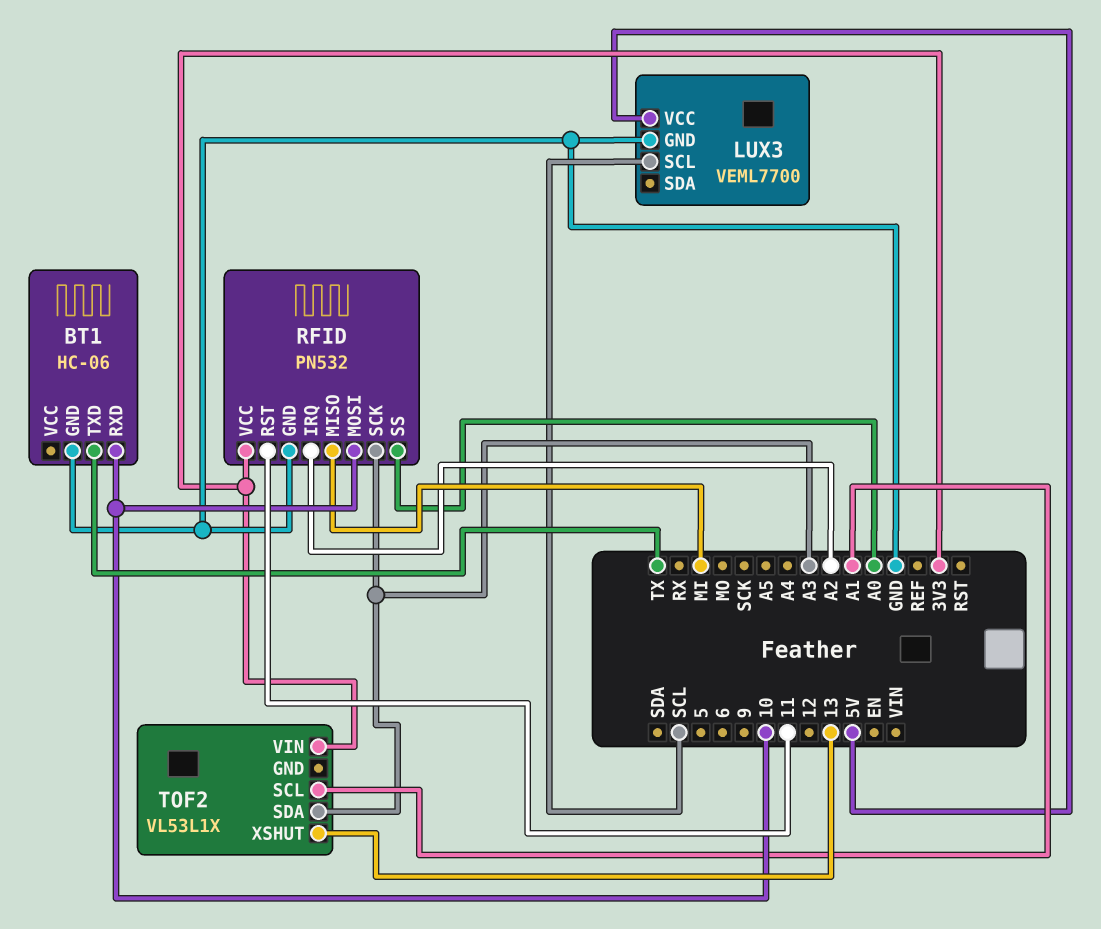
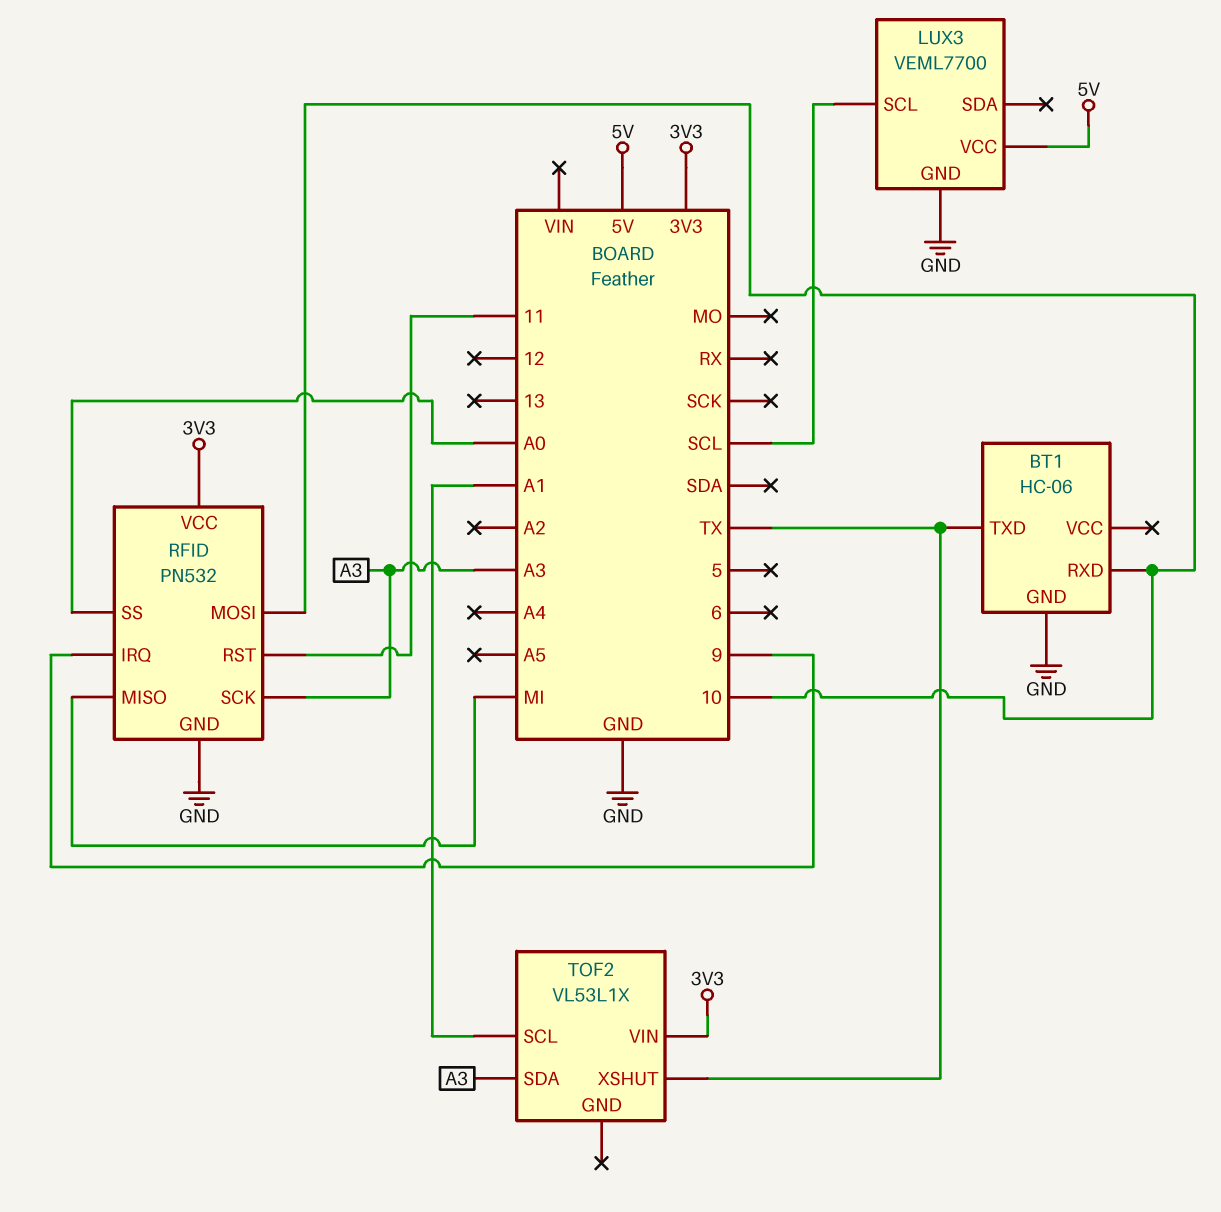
RFID pin IRQ: A2 -> 9
TOF2 pin XSHUT: 13 -> TX

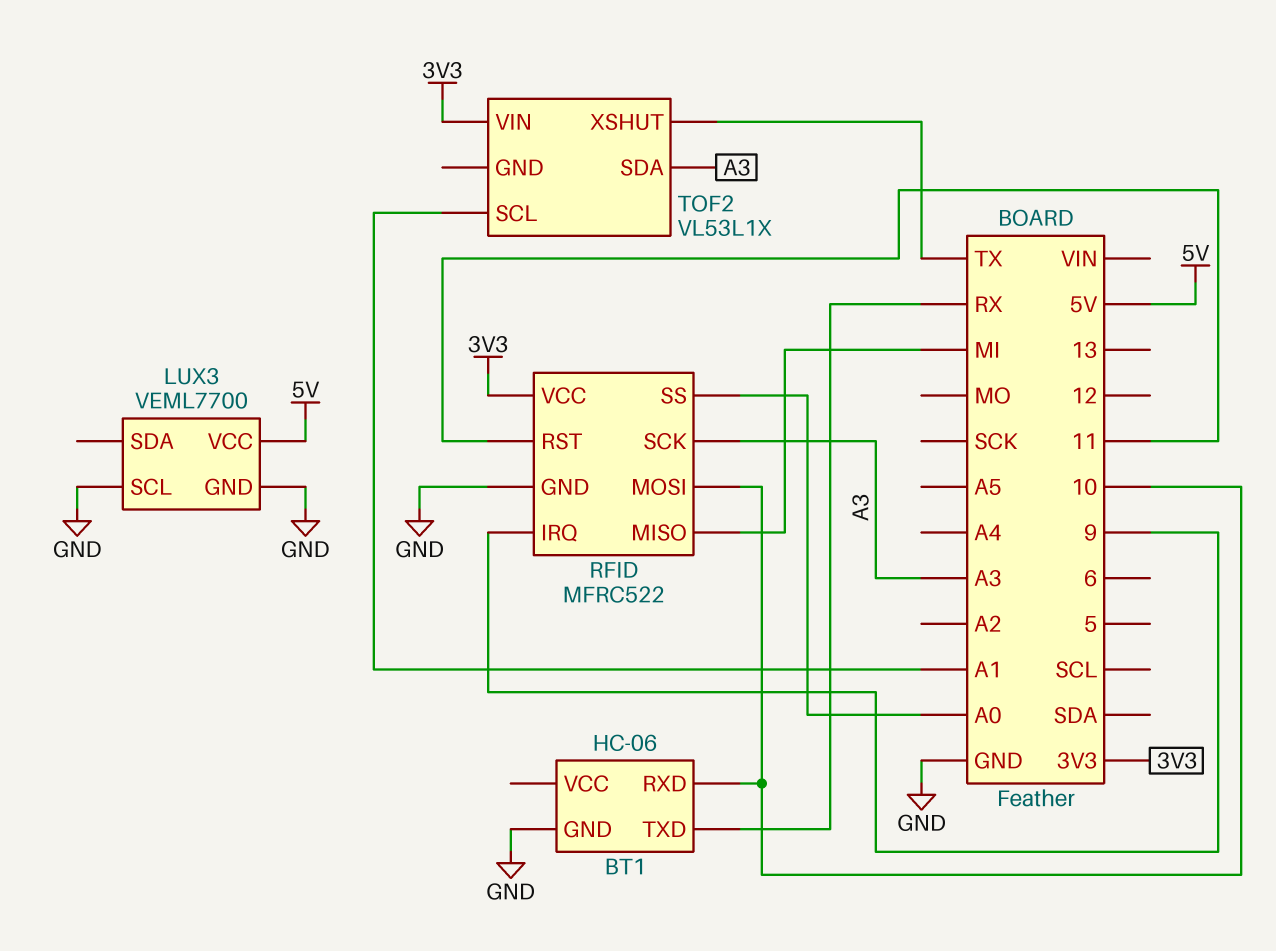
BT1 pin TXD: TX -> RX
LUX3 pin SCL: SCL -> GND
RFID: PN532 -> MFRC522

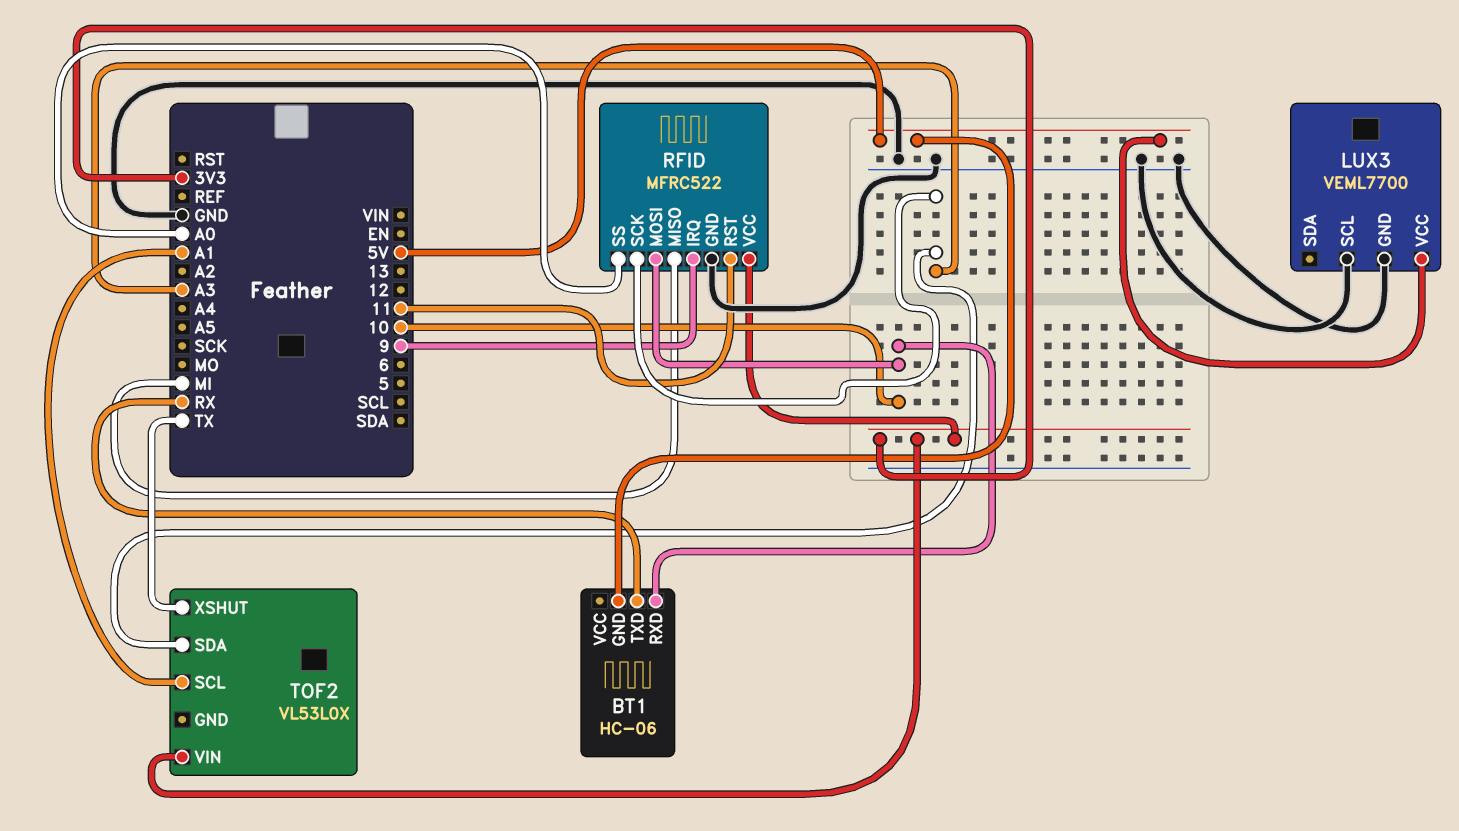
BT1 pin GND: GND -> 5V
TOF2: VL53L1X -> VL53L0X

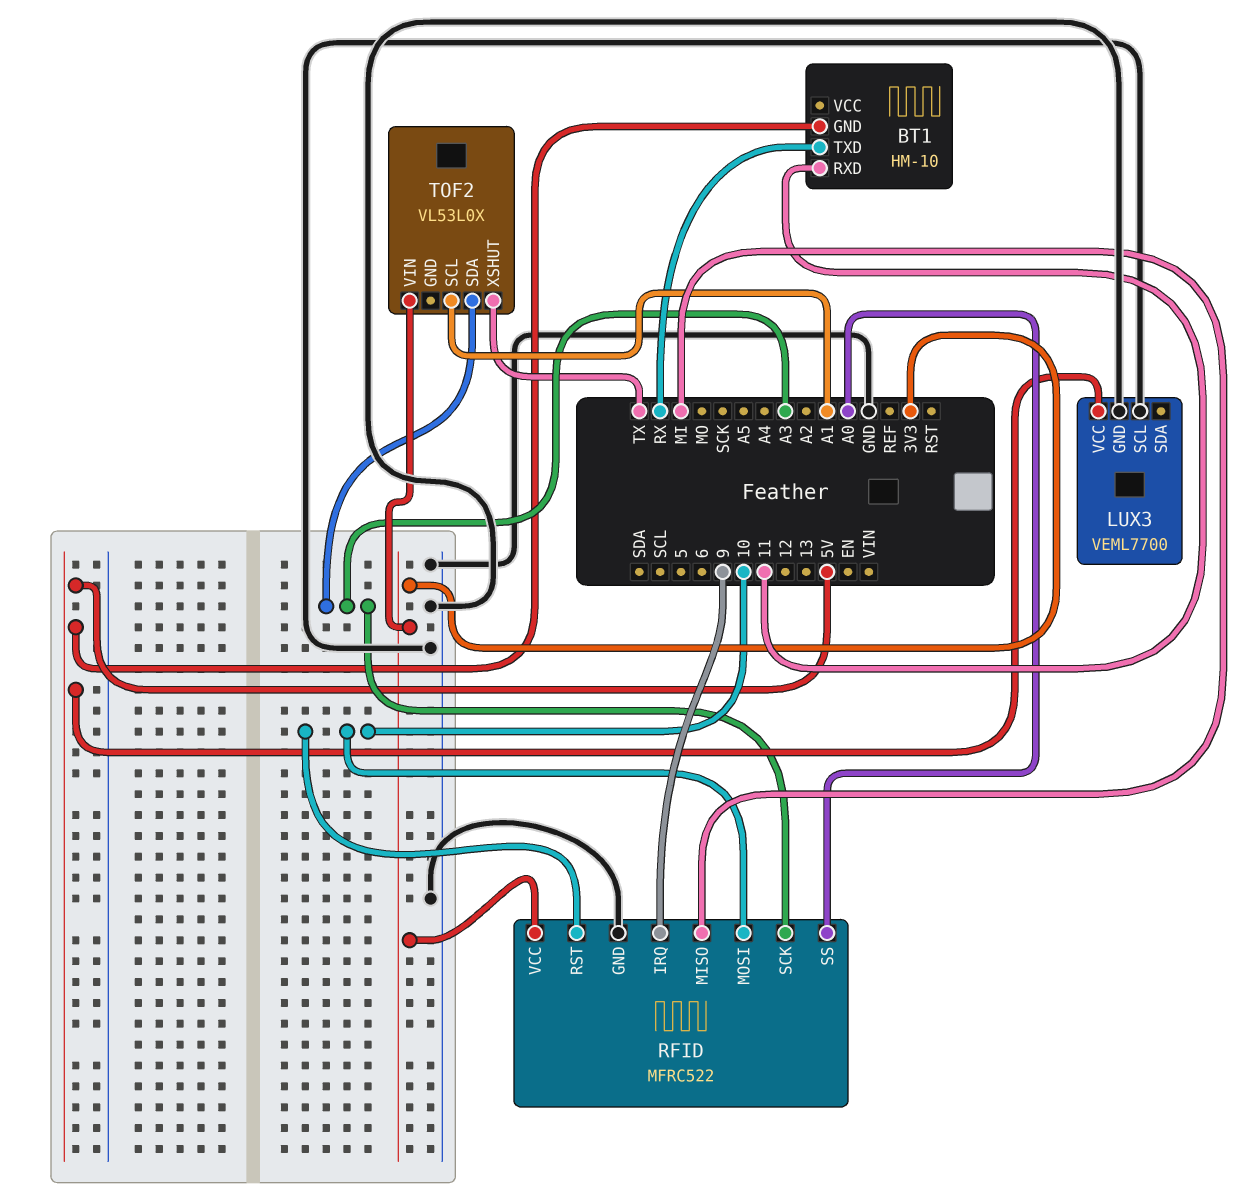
BT1: HC-06 -> HM-10
BT1 pin RXD: 10 -> 11
RFID pin RST: 11 -> 10

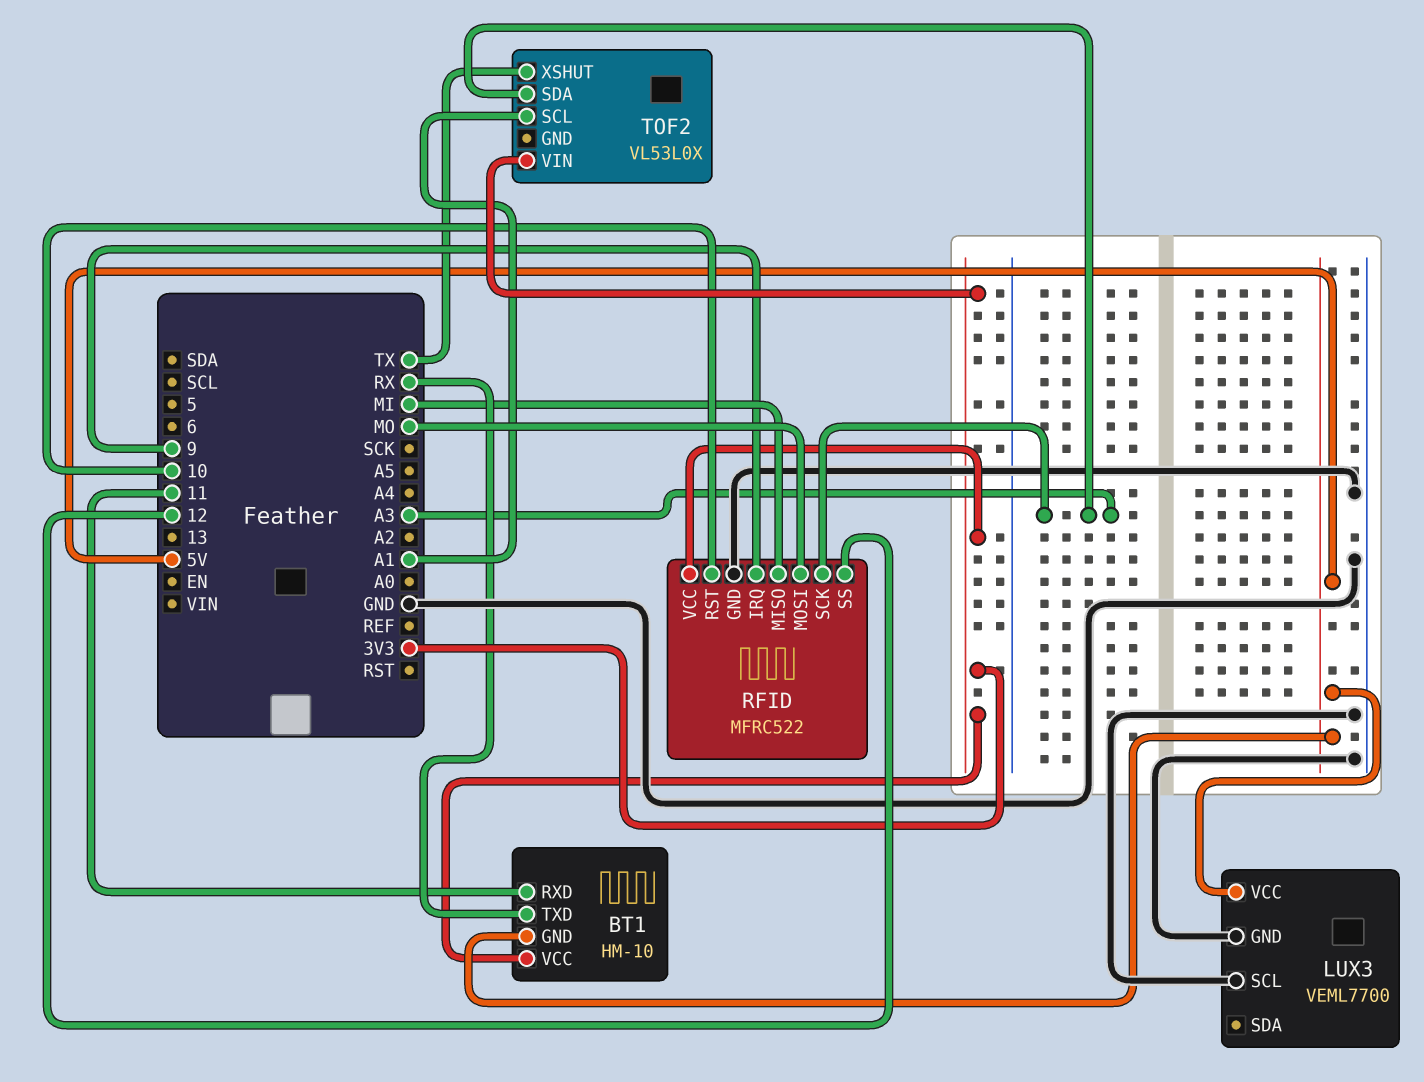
BT1 pin VCC: none -> 3V3
RFID pin MOSI: 10 -> MO
RFID pin SS: A0 -> 12

